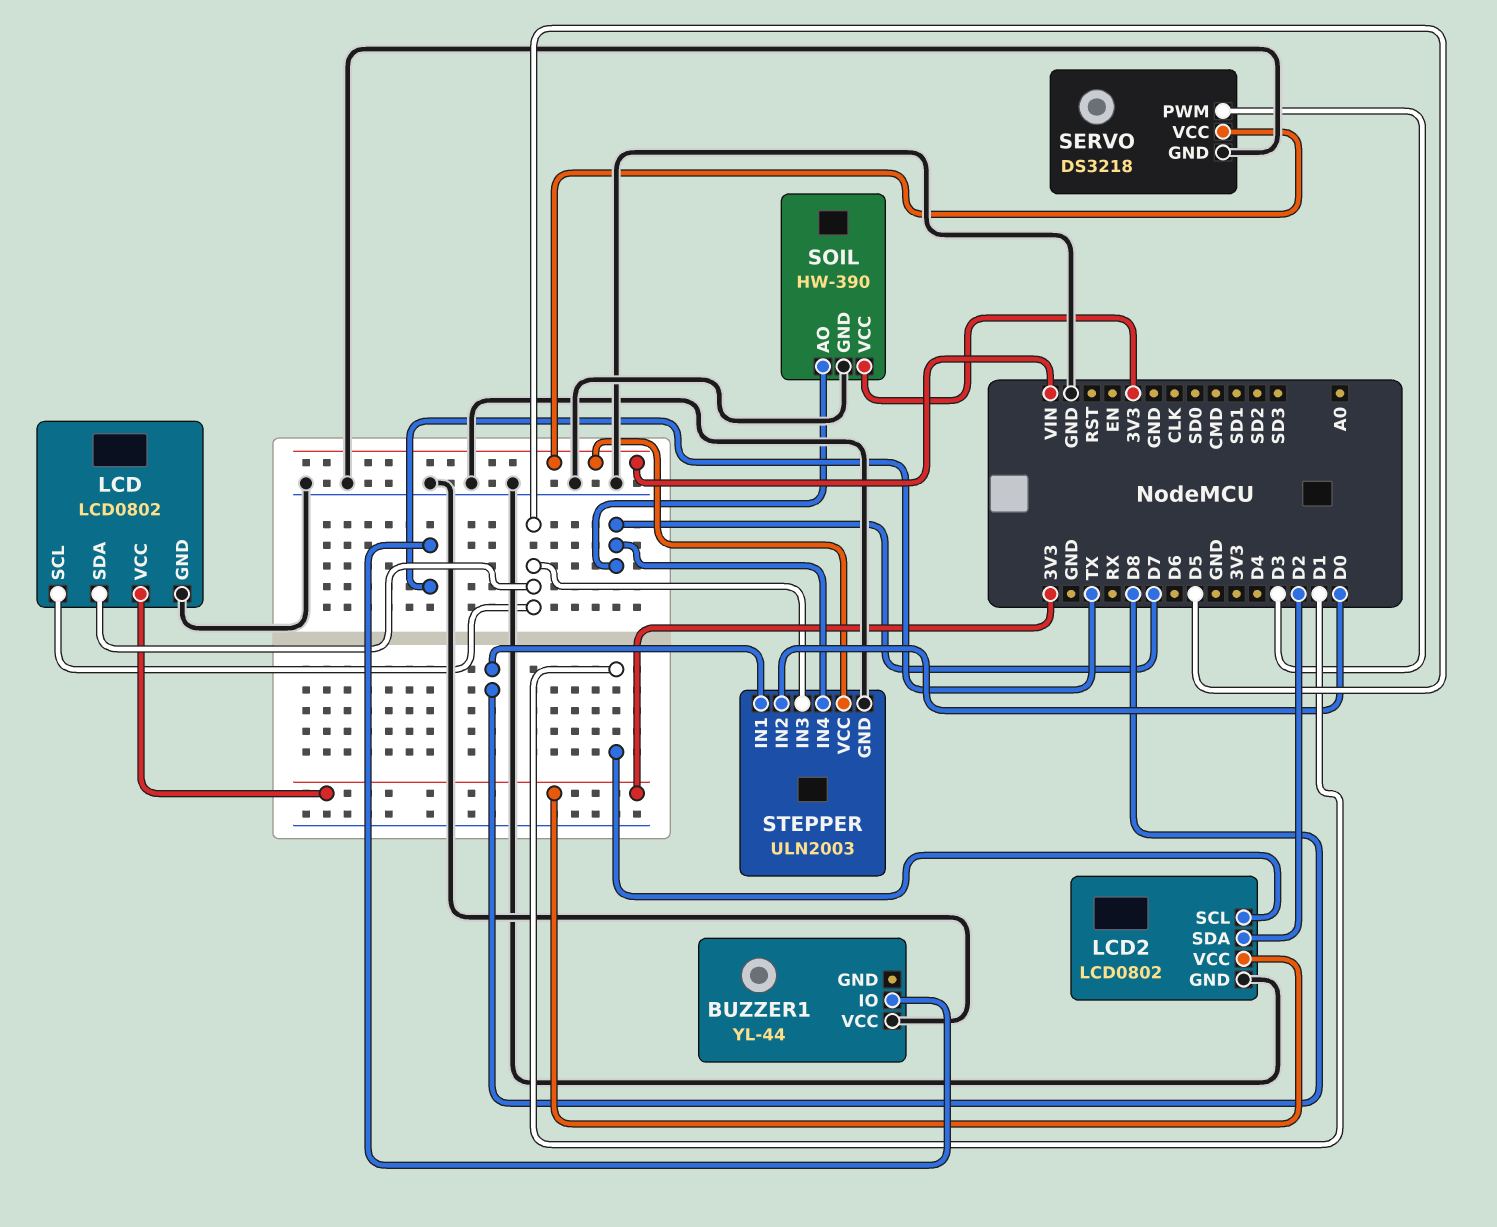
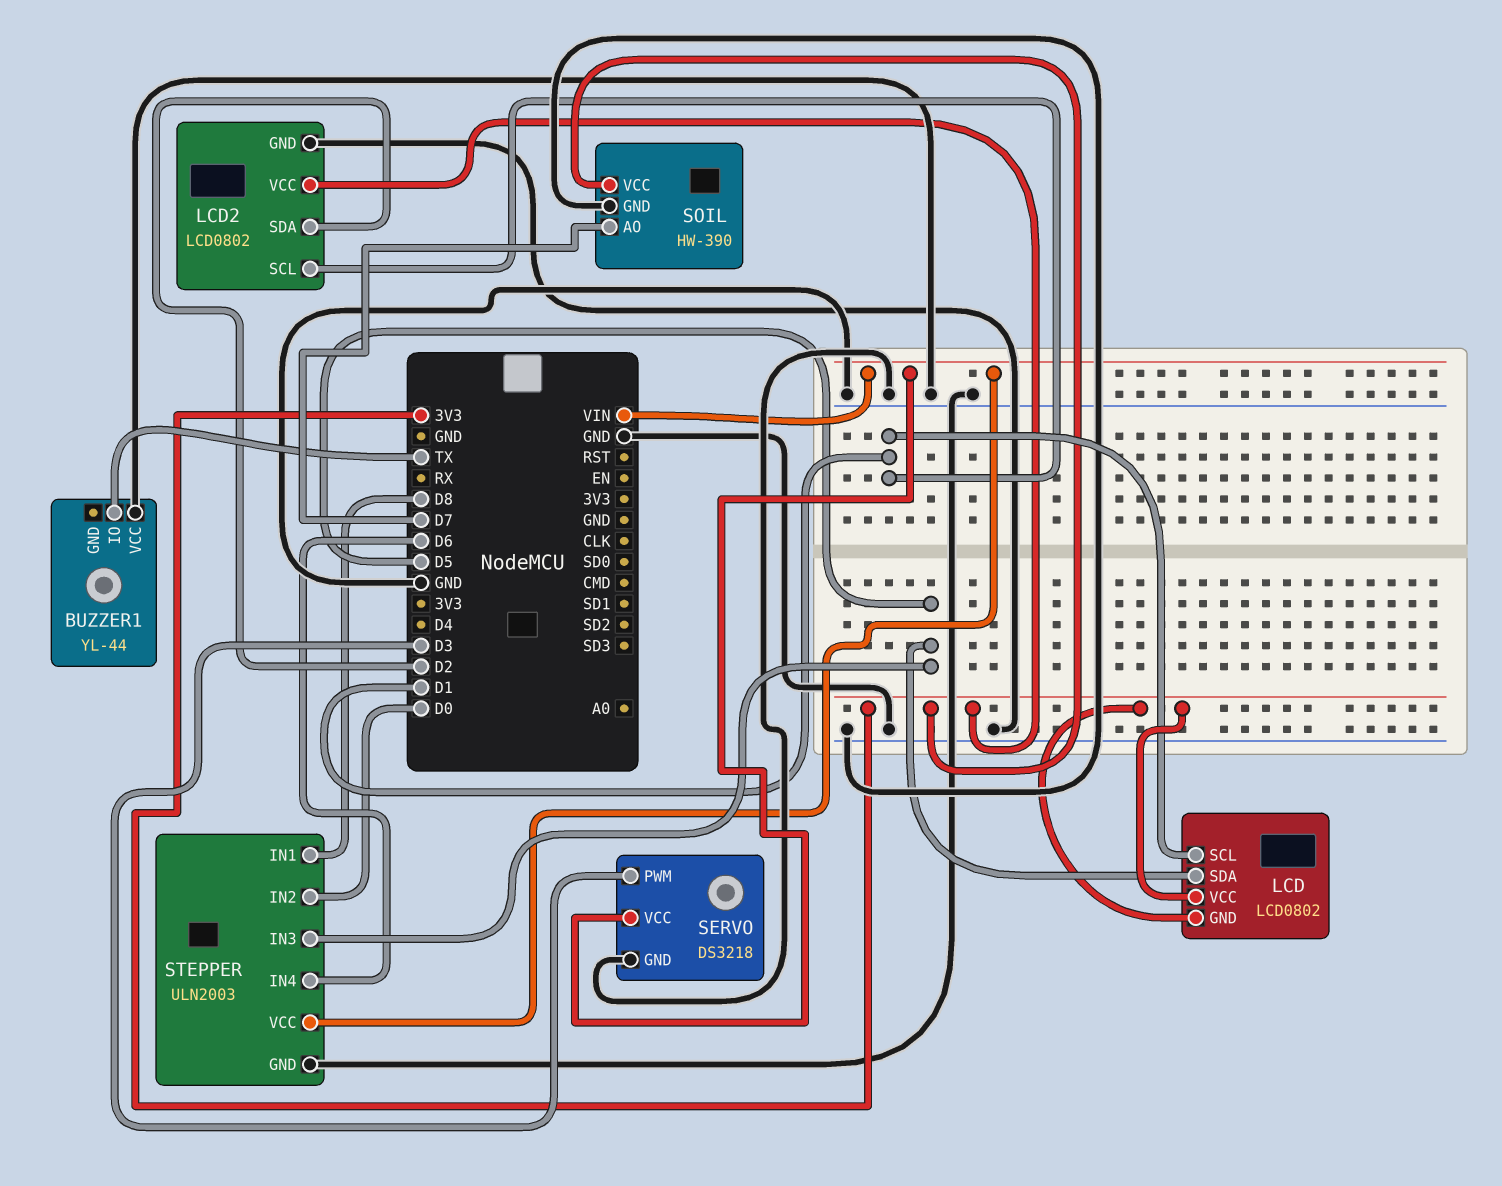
LCD pin GND: GND -> 3V3
LCD pin SCL: D5 -> D1
STEPPER pin IN4: D7 -> D6

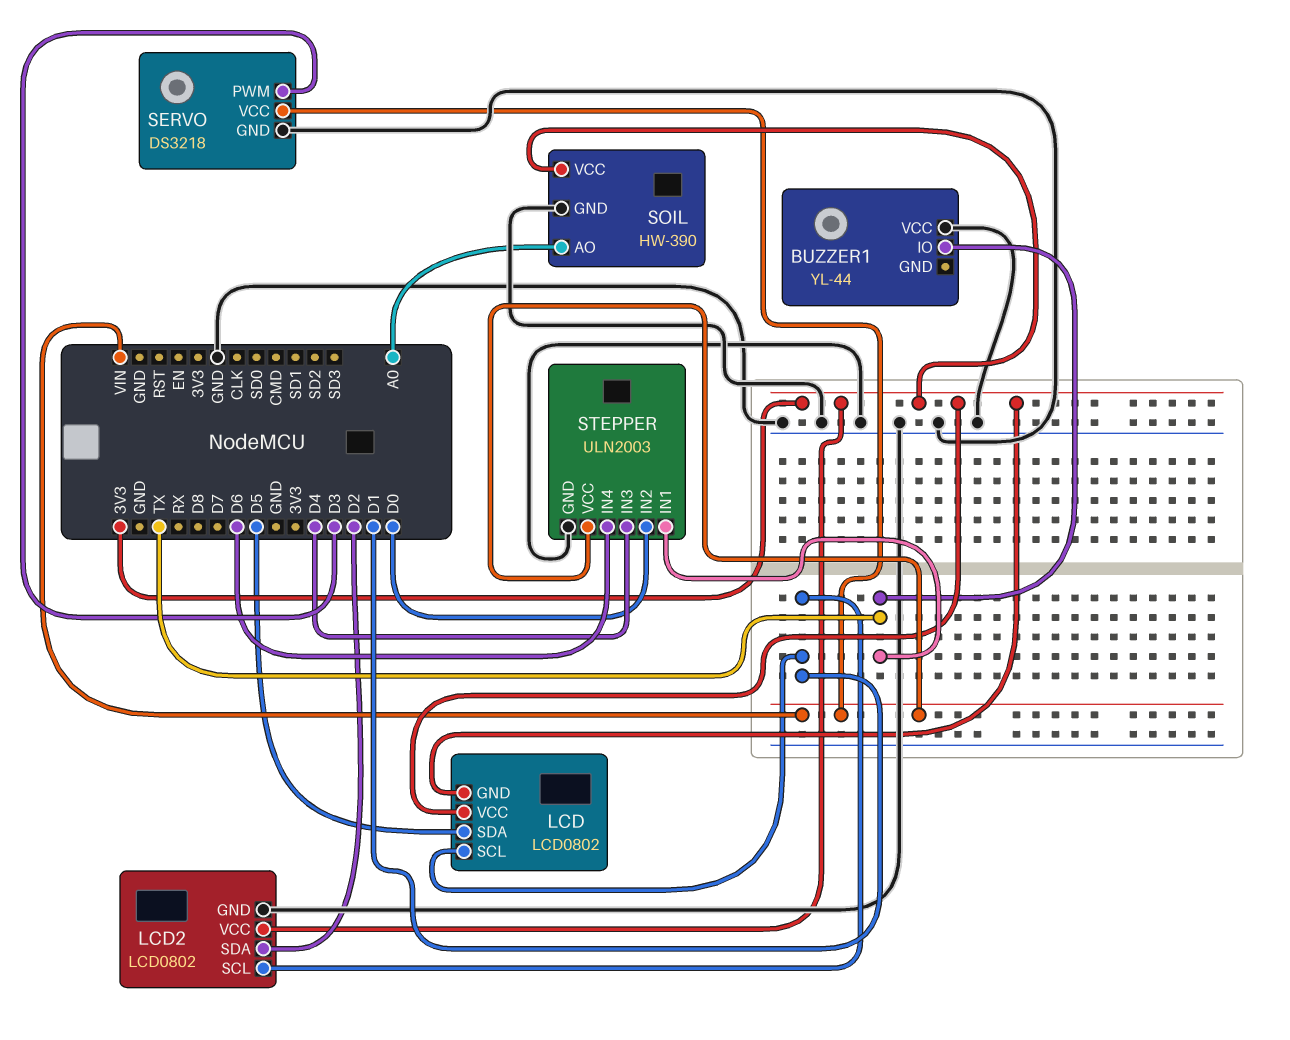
SOIL pin AO: D7 -> A0
STEPPER pin IN1: D8 -> TX
STEPPER pin IN3: D5 -> D4

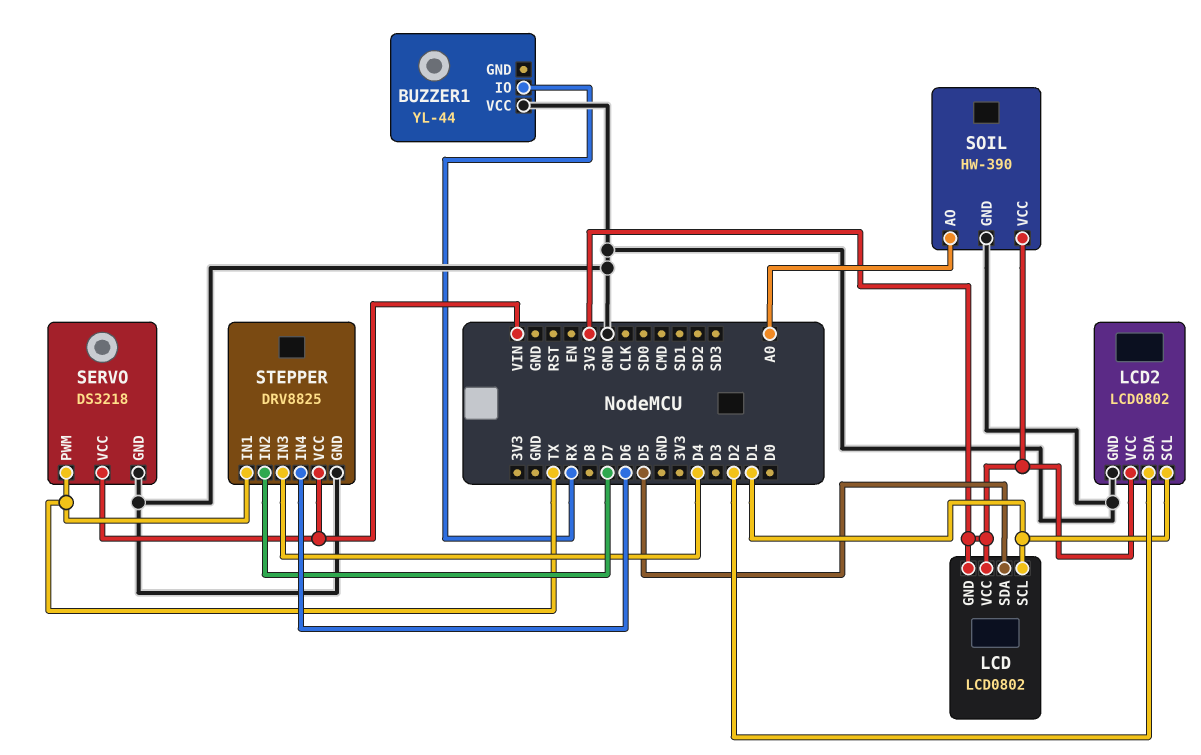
BUZZER1 pin IO: TX -> RX
SERVO pin PWM: D3 -> TX
STEPPER: ULN2003 -> DRV8825
STEPPER pin IN2: D0 -> D7

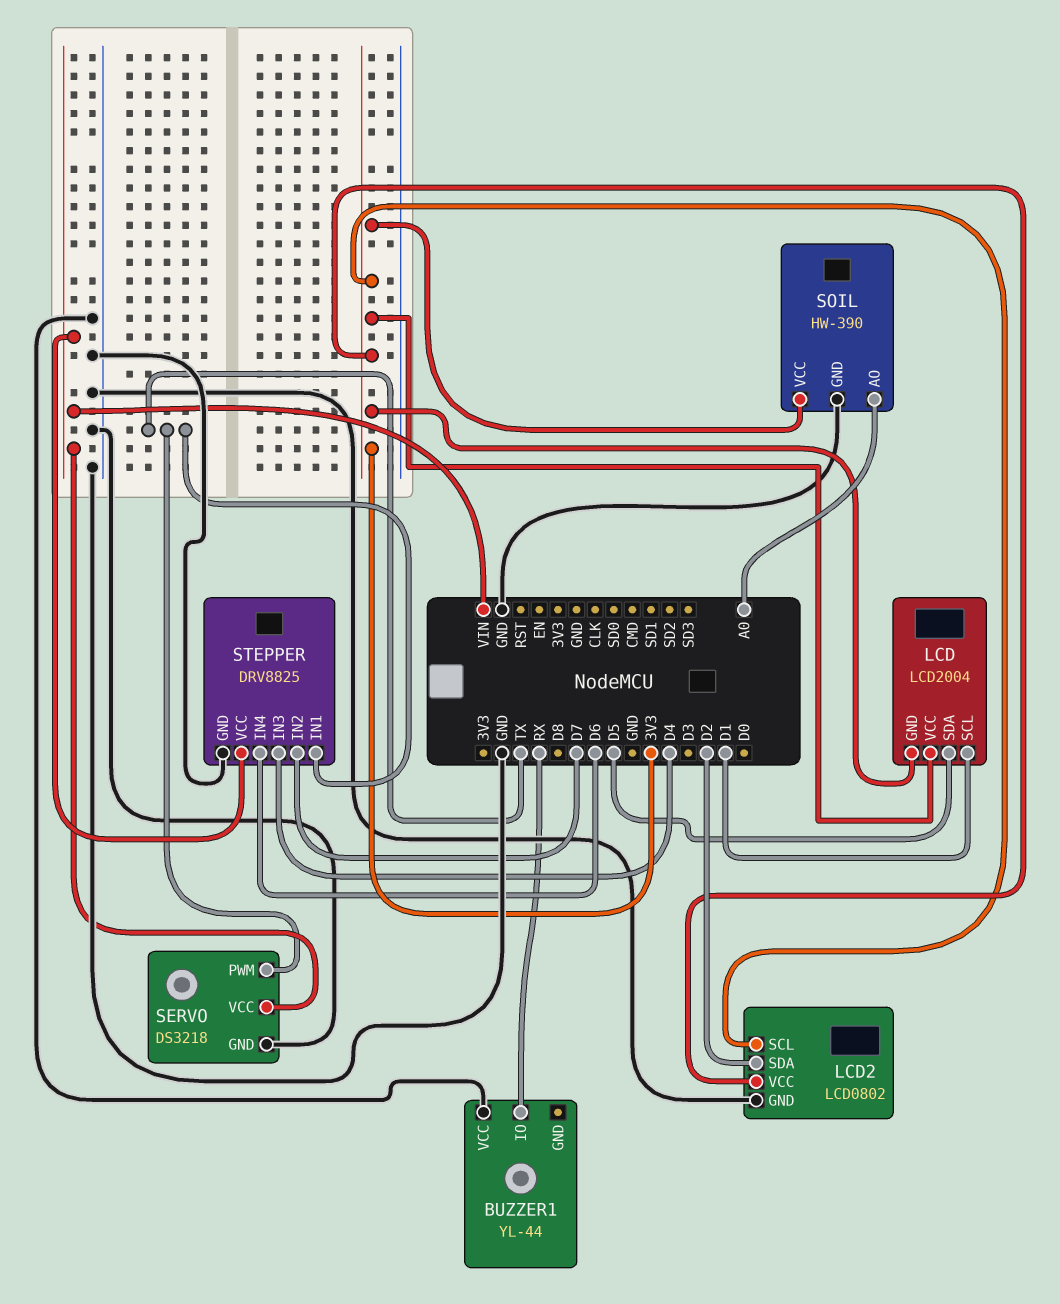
LCD: LCD0802 -> LCD2004
LCD2 pin SCL: D1 -> 3V3

